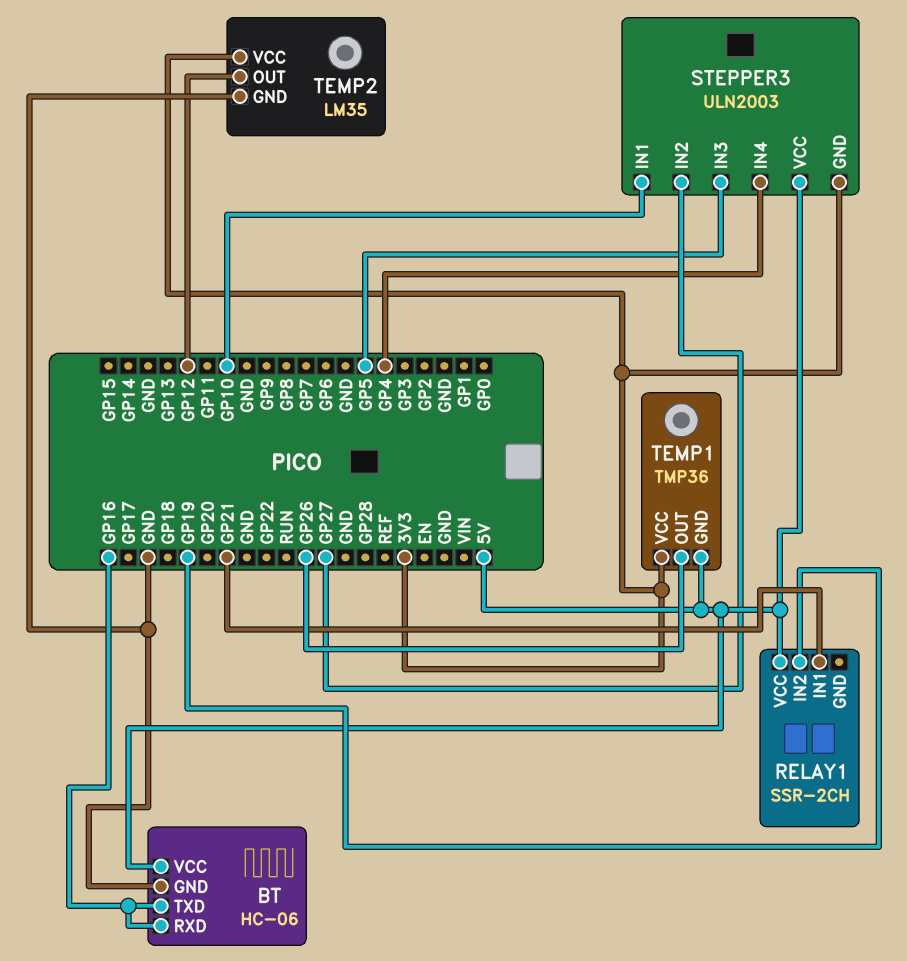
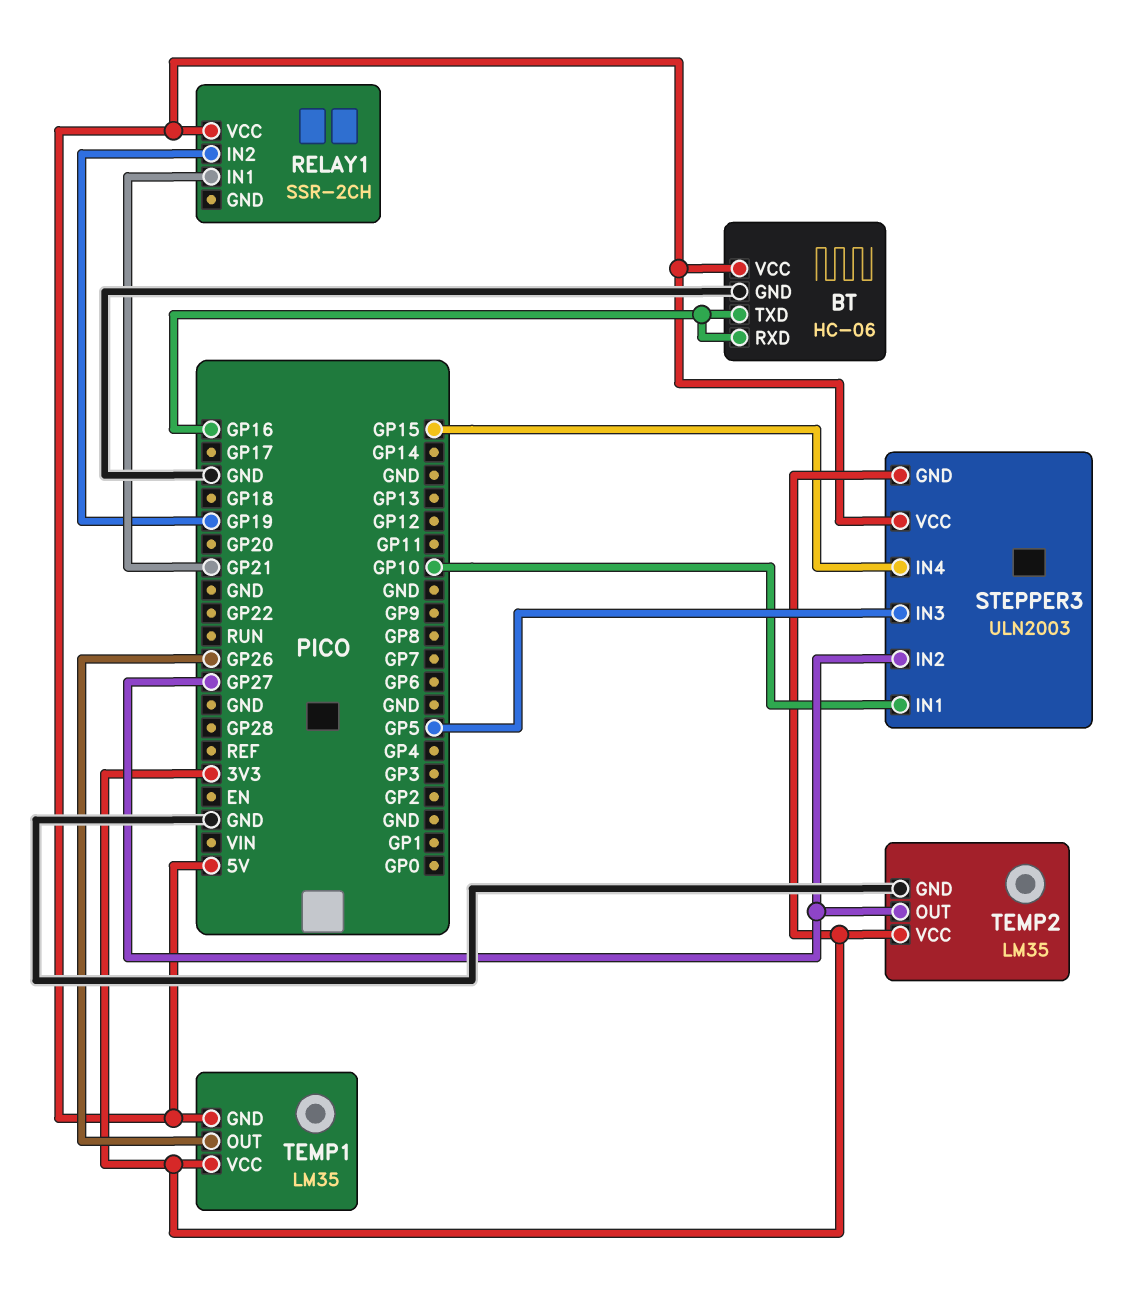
STEPPER3 pin IN4: GP4 -> GP15
TEMP1: TMP36 -> LM35
TEMP2 pin OUT: GP12 -> GP27

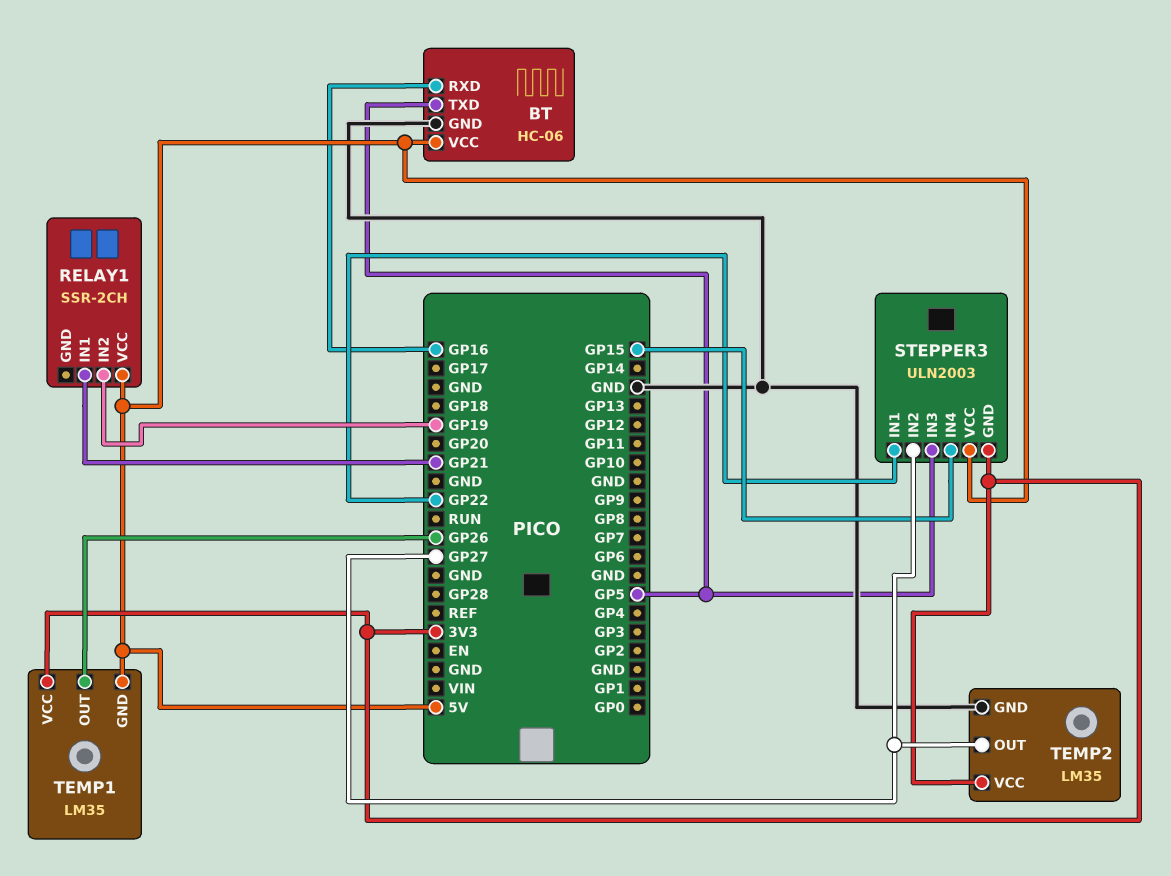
BT pin TXD: GP16 -> GP5
STEPPER3 pin IN1: GP10 -> GP22

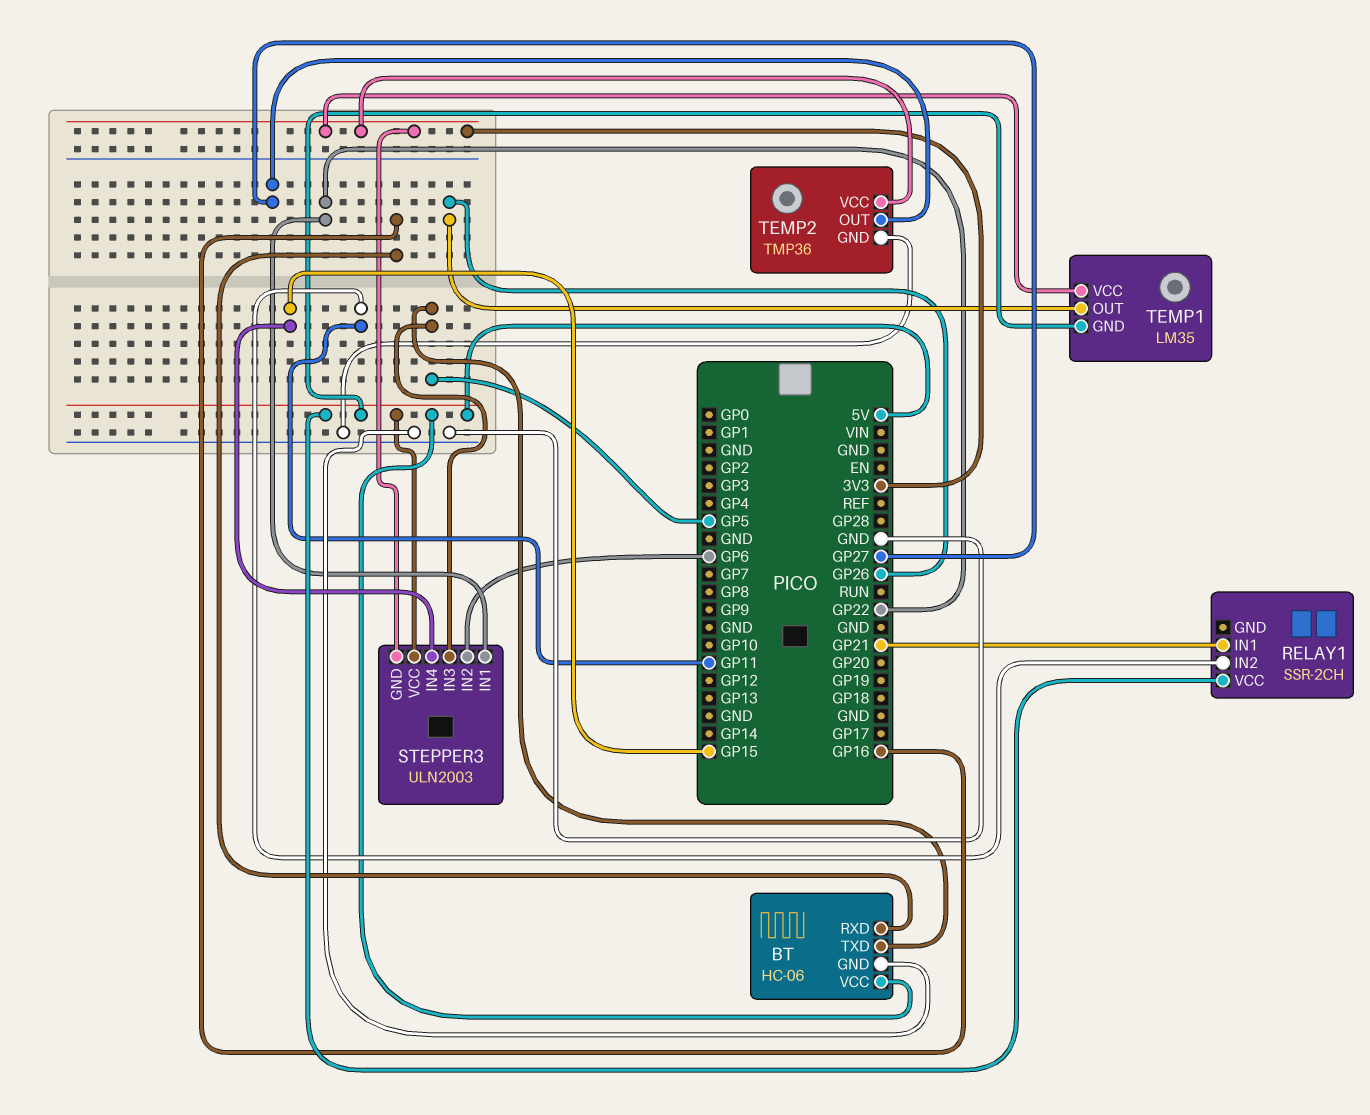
RELAY1 pin IN2: GP19 -> GP11
STEPPER3 pin IN2: GP27 -> GP6
TEMP2: LM35 -> TMP36

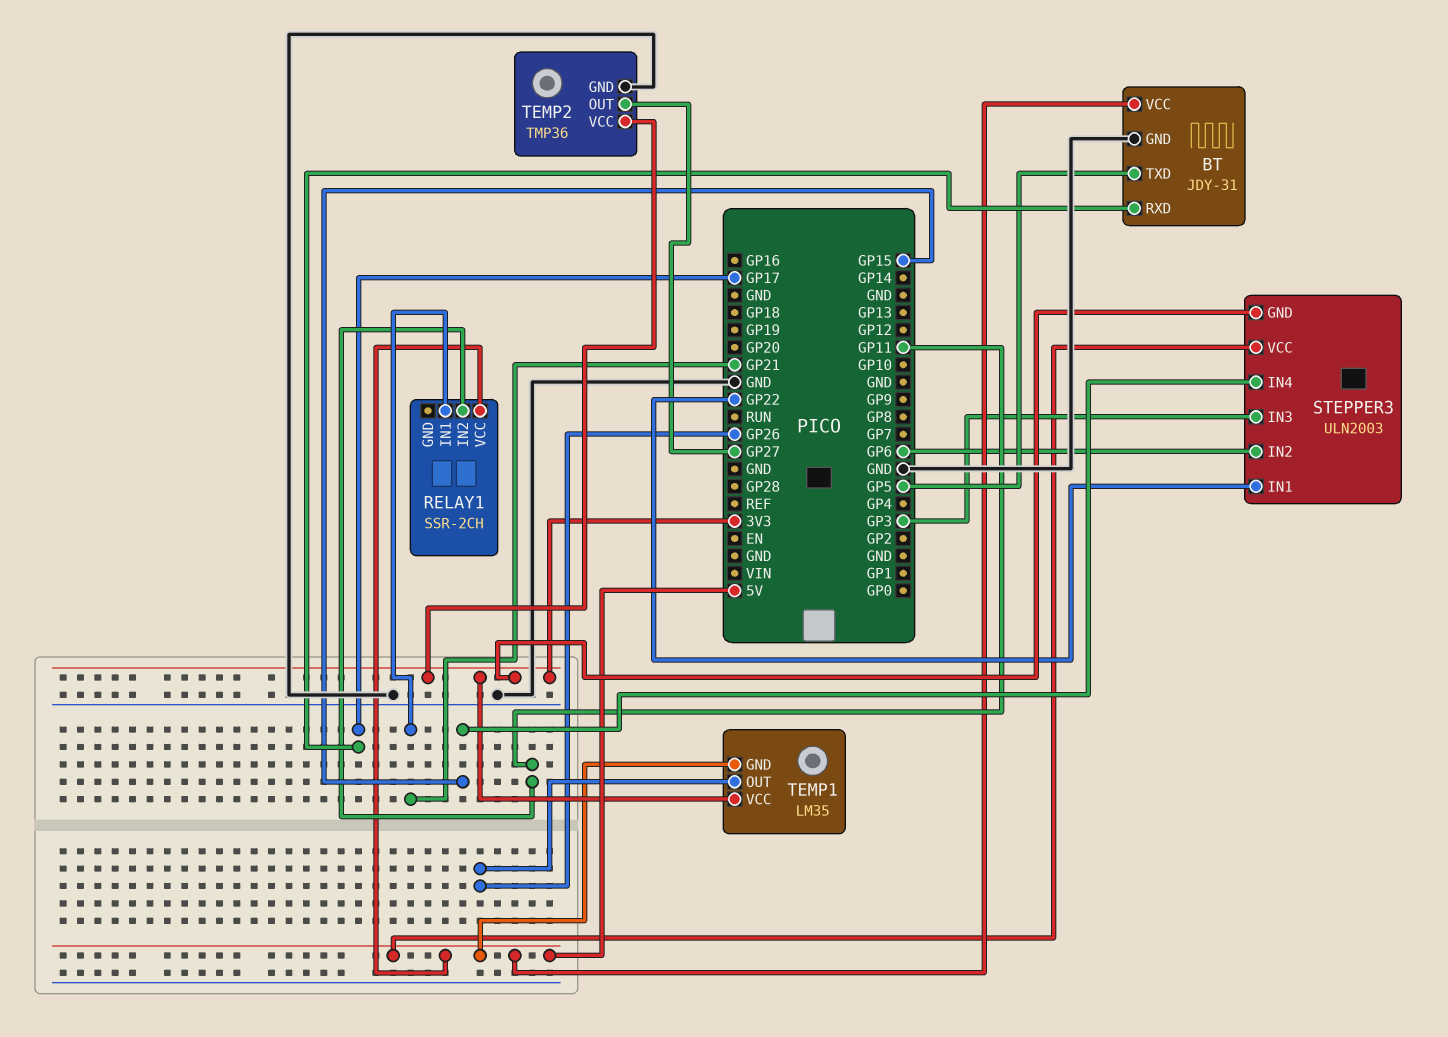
BT: HC-06 -> JDY-31
BT pin RXD: GP16 -> GP17
STEPPER3 pin IN3: GP5 -> GP3

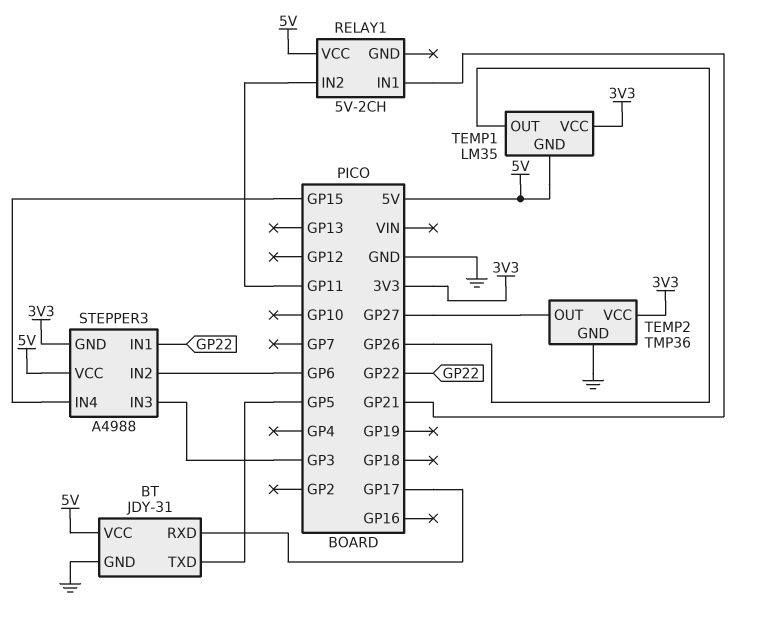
RELAY1: SSR-2CH -> 5V-2CH
STEPPER3: ULN2003 -> A4988

